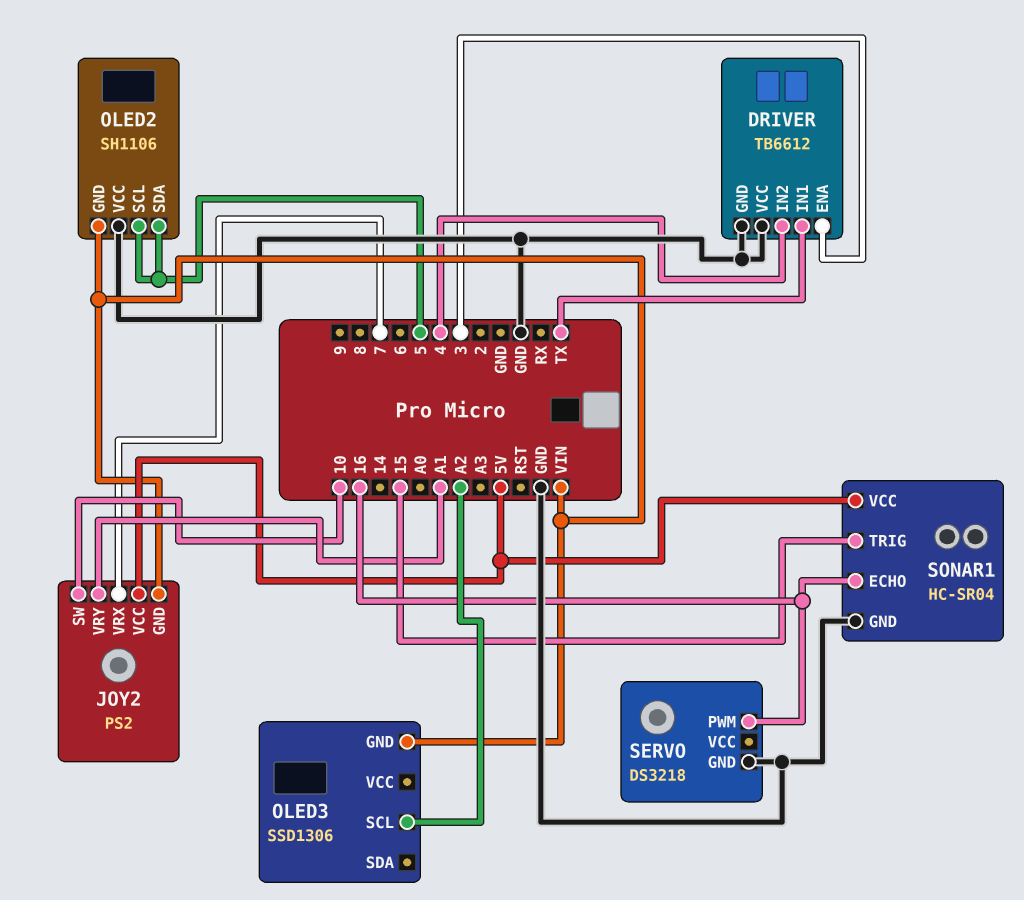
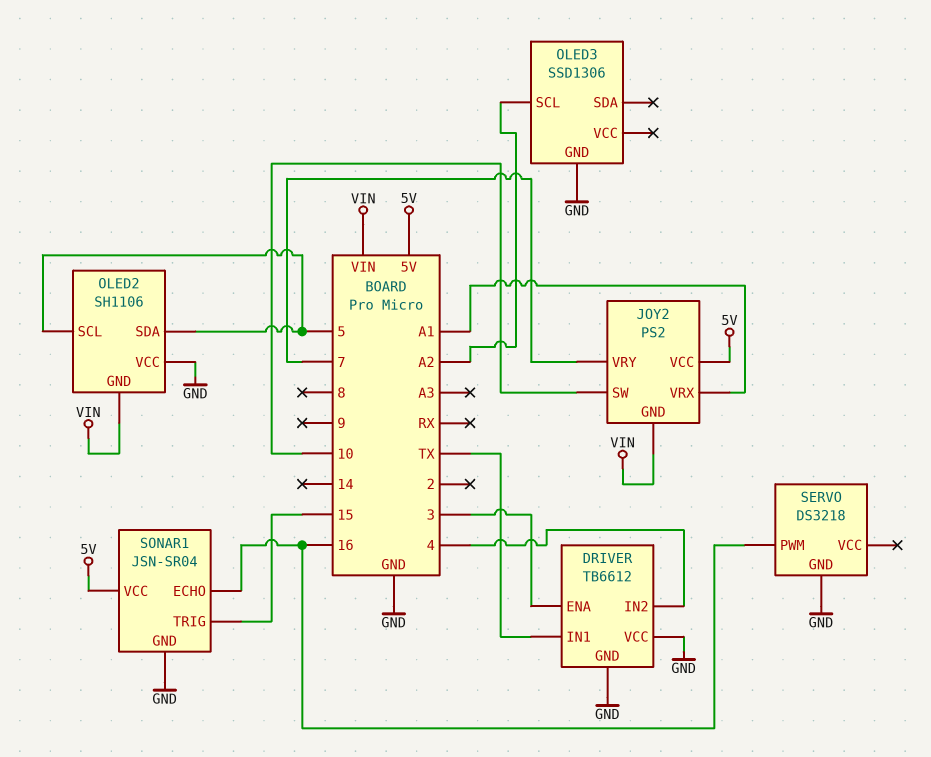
JOY2 pin VRX: 7 -> A1
JOY2 pin VRY: A1 -> 7
OLED3 pin GND: VIN -> GND
SONAR1: HC-SR04 -> JSN-SR04

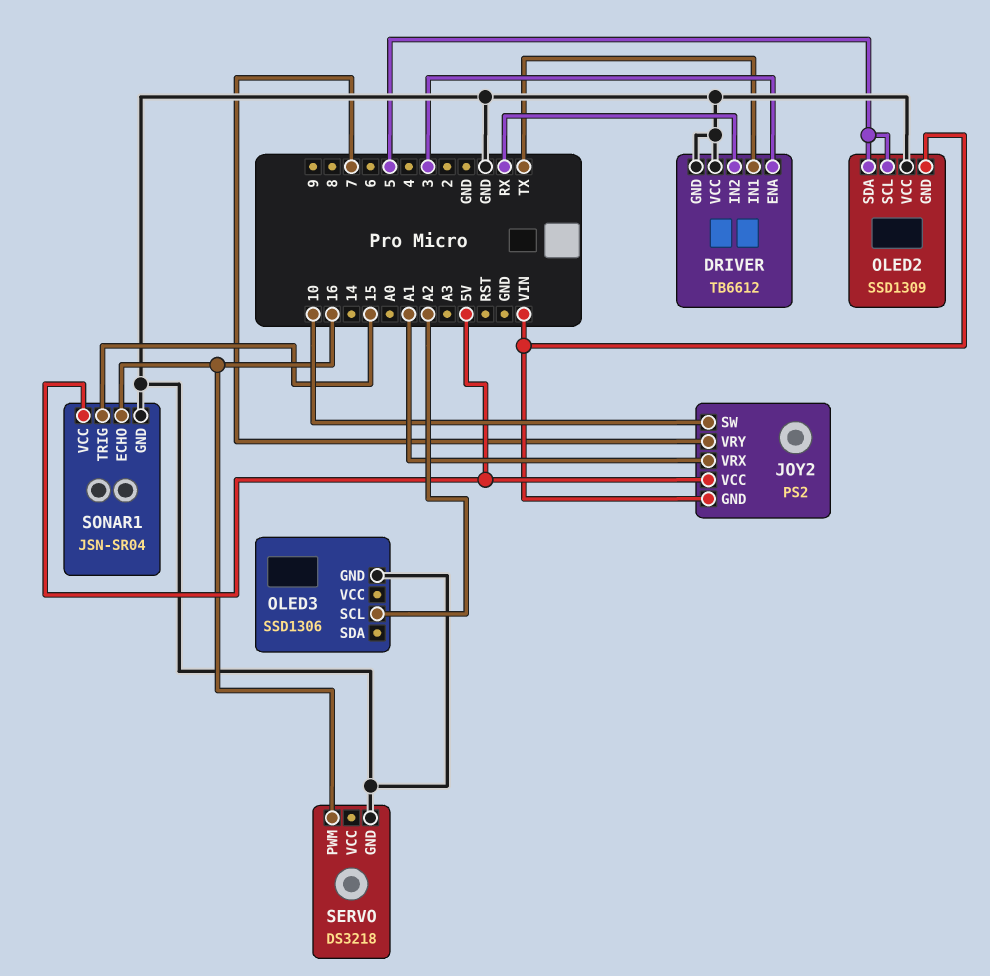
DRIVER pin IN2: 4 -> RX
OLED2: SH1106 -> SSD1309

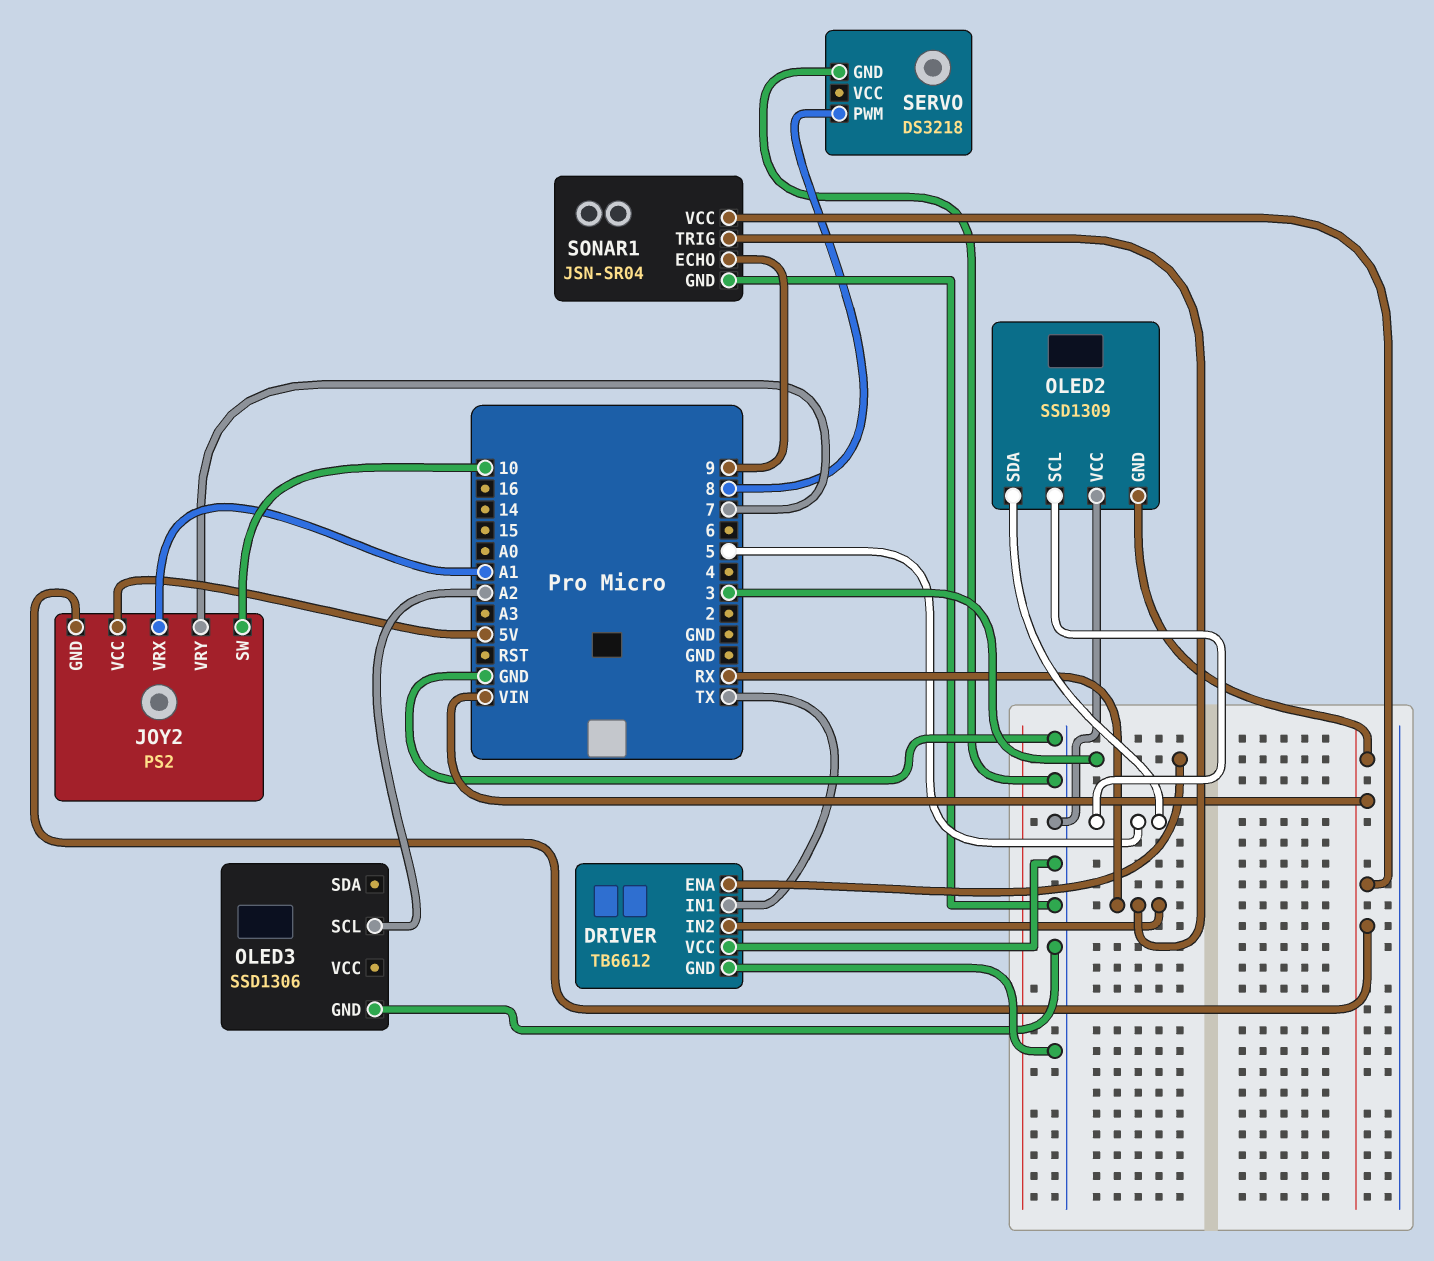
SERVO pin PWM: 16 -> 8
SONAR1 pin ECHO: 16 -> 9
SONAR1 pin TRIG: 15 -> RX
SONAR1 pin VCC: 5V -> VIN

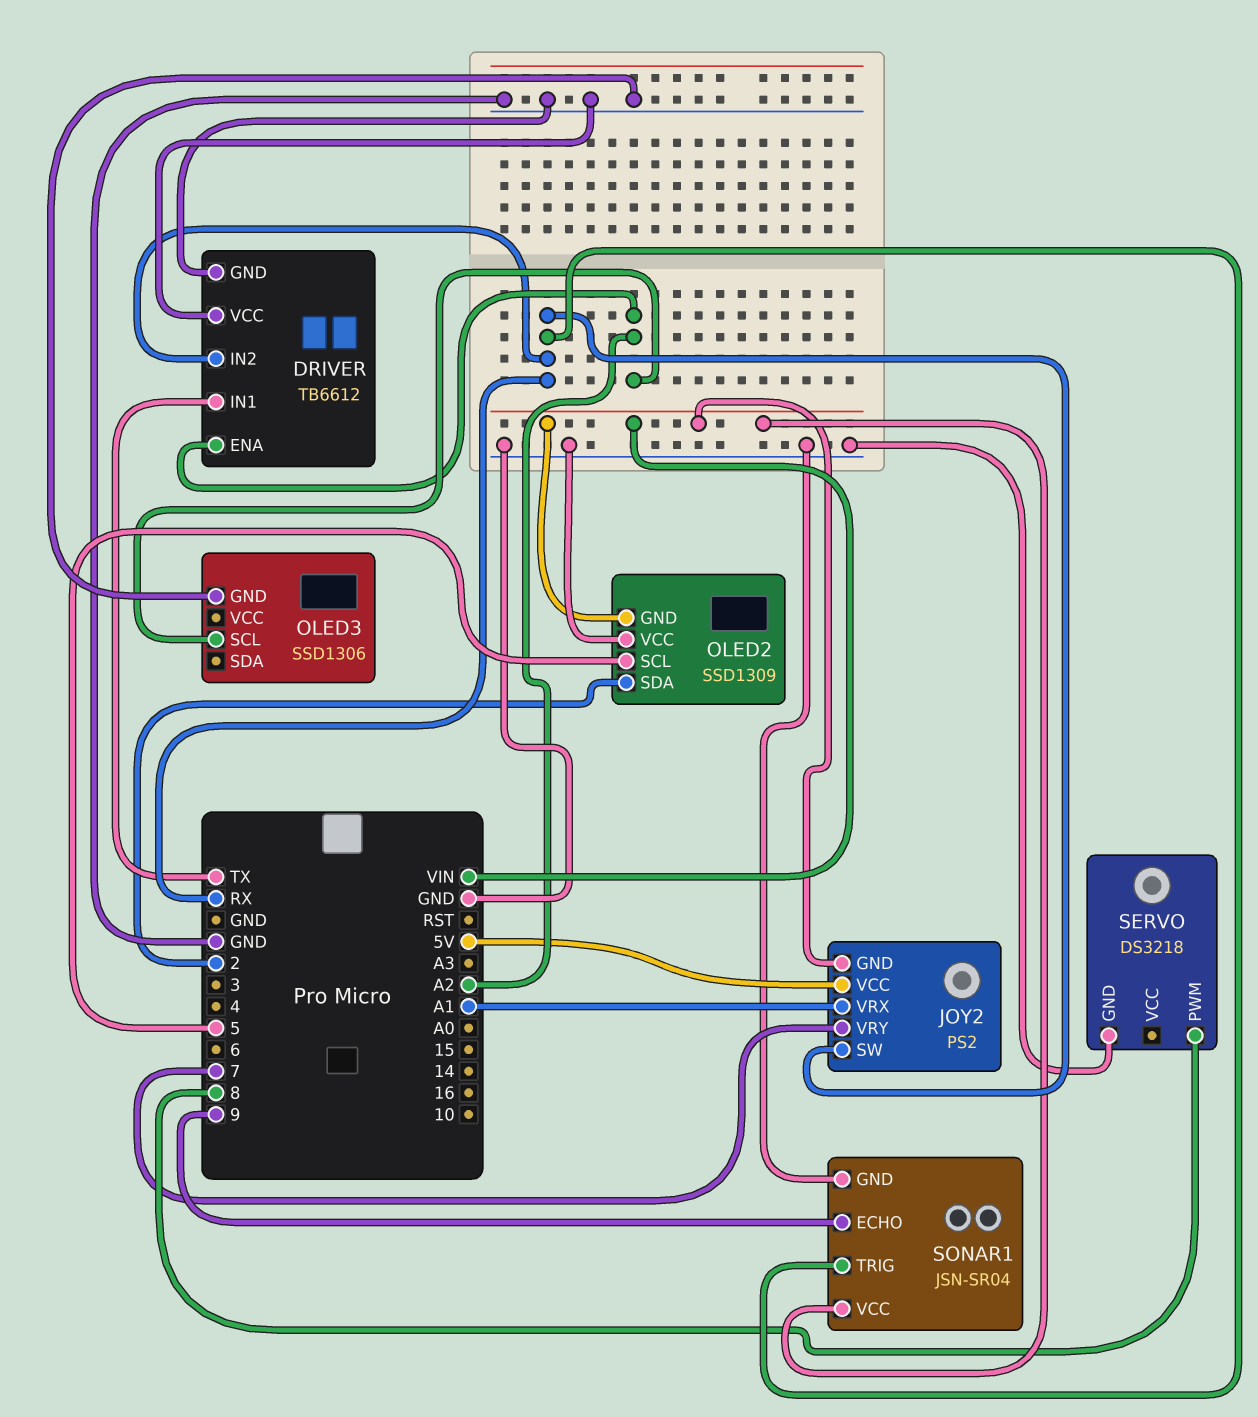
DRIVER pin ENA: 3 -> A2
JOY2 pin SW: 10 -> RX
OLED2 pin SDA: 5 -> 2

